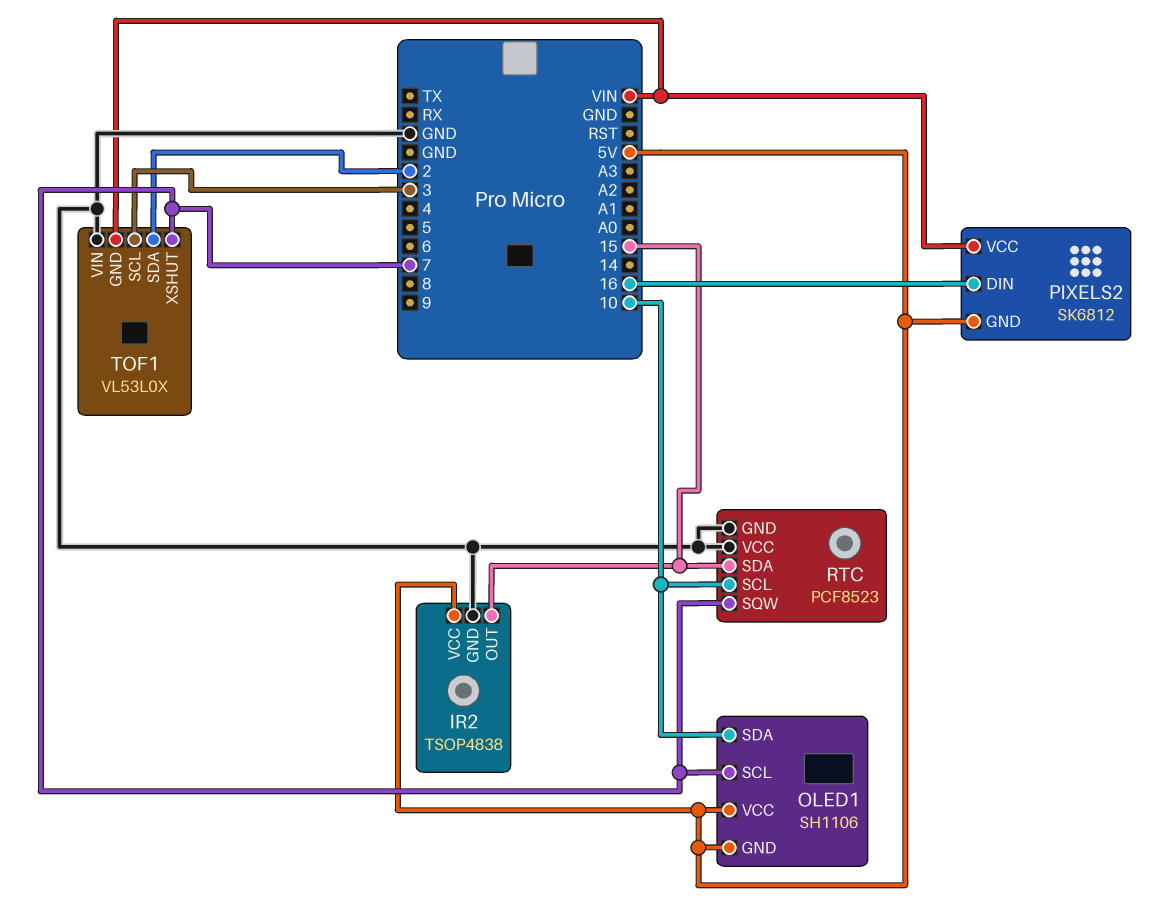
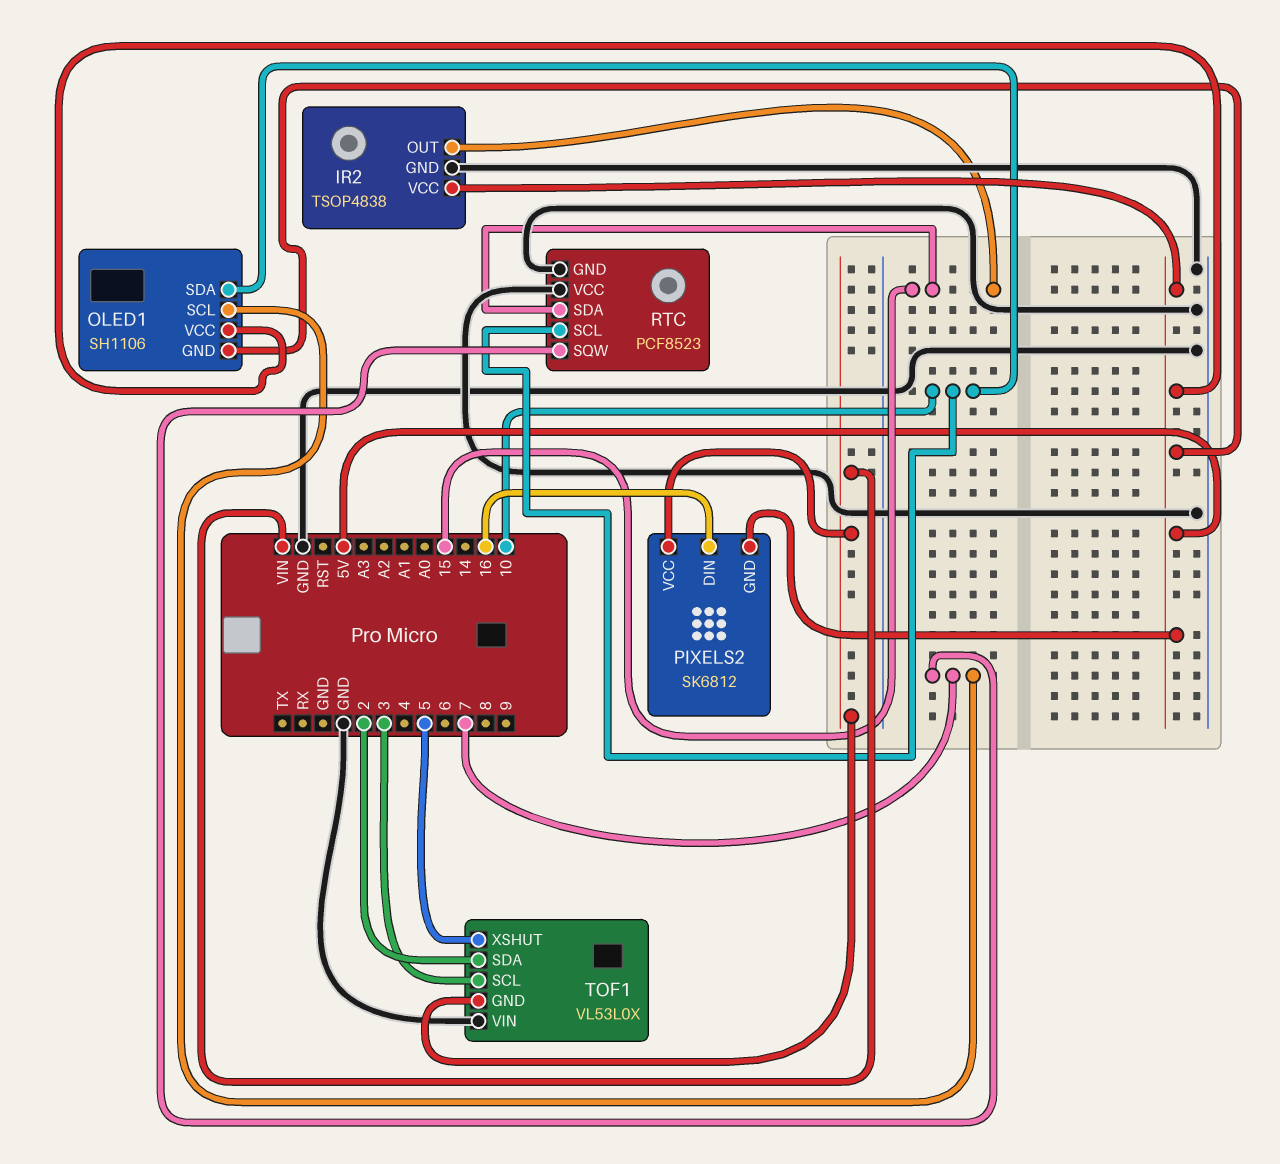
TOF1 pin XSHUT: 7 -> 5

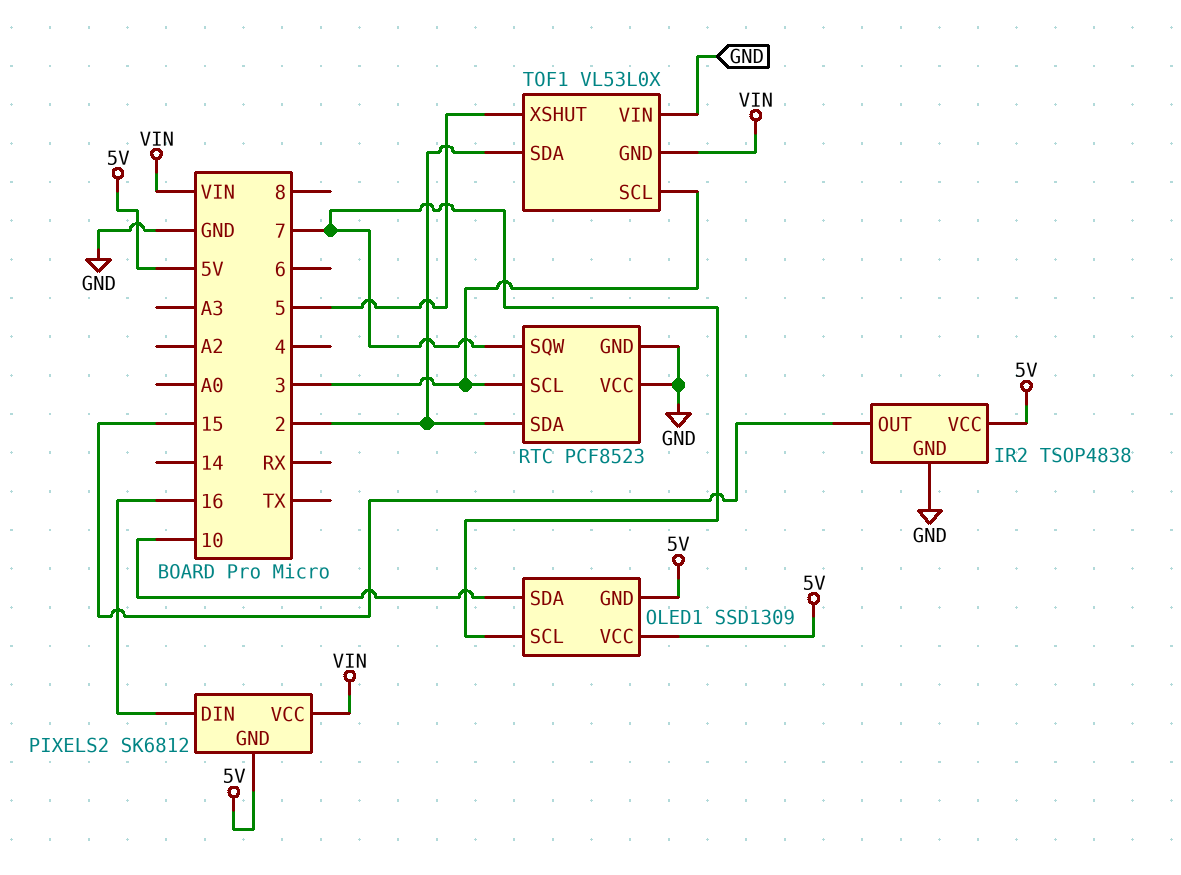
OLED1: SH1106 -> SSD1309
RTC pin SCL: 10 -> 3
RTC pin SDA: 15 -> 2

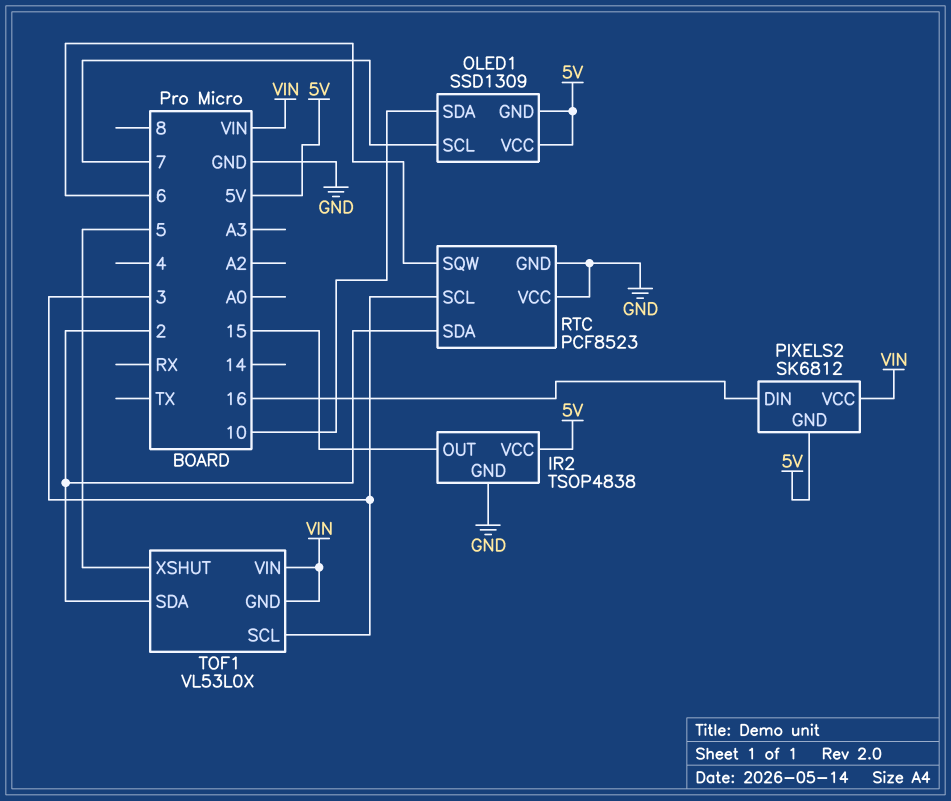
RTC pin SQW: 7 -> 6
TOF1 pin VIN: GND -> VIN

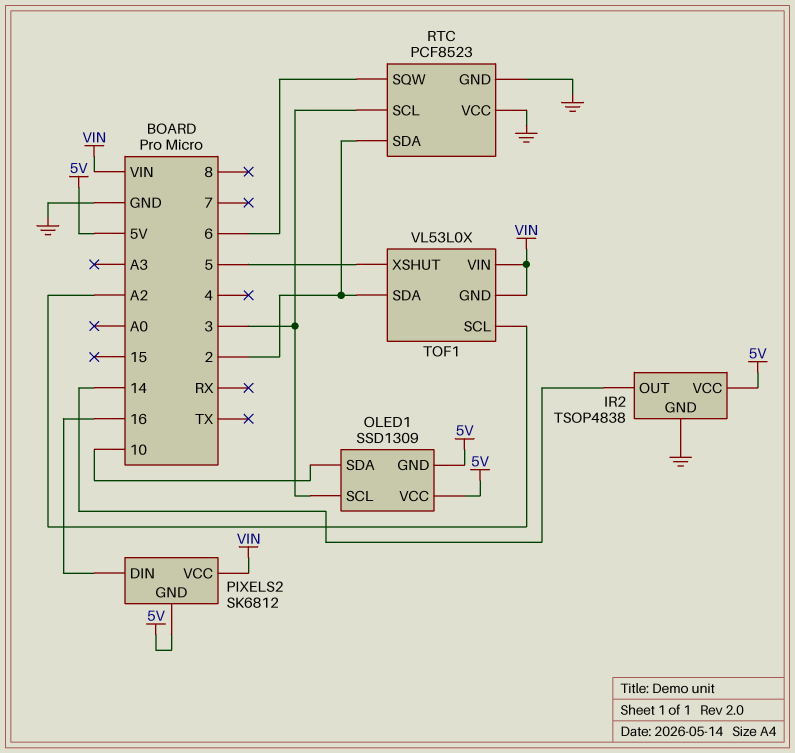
IR2 pin OUT: 15 -> 14
OLED1 pin SCL: 7 -> 3
TOF1 pin SCL: 3 -> A2

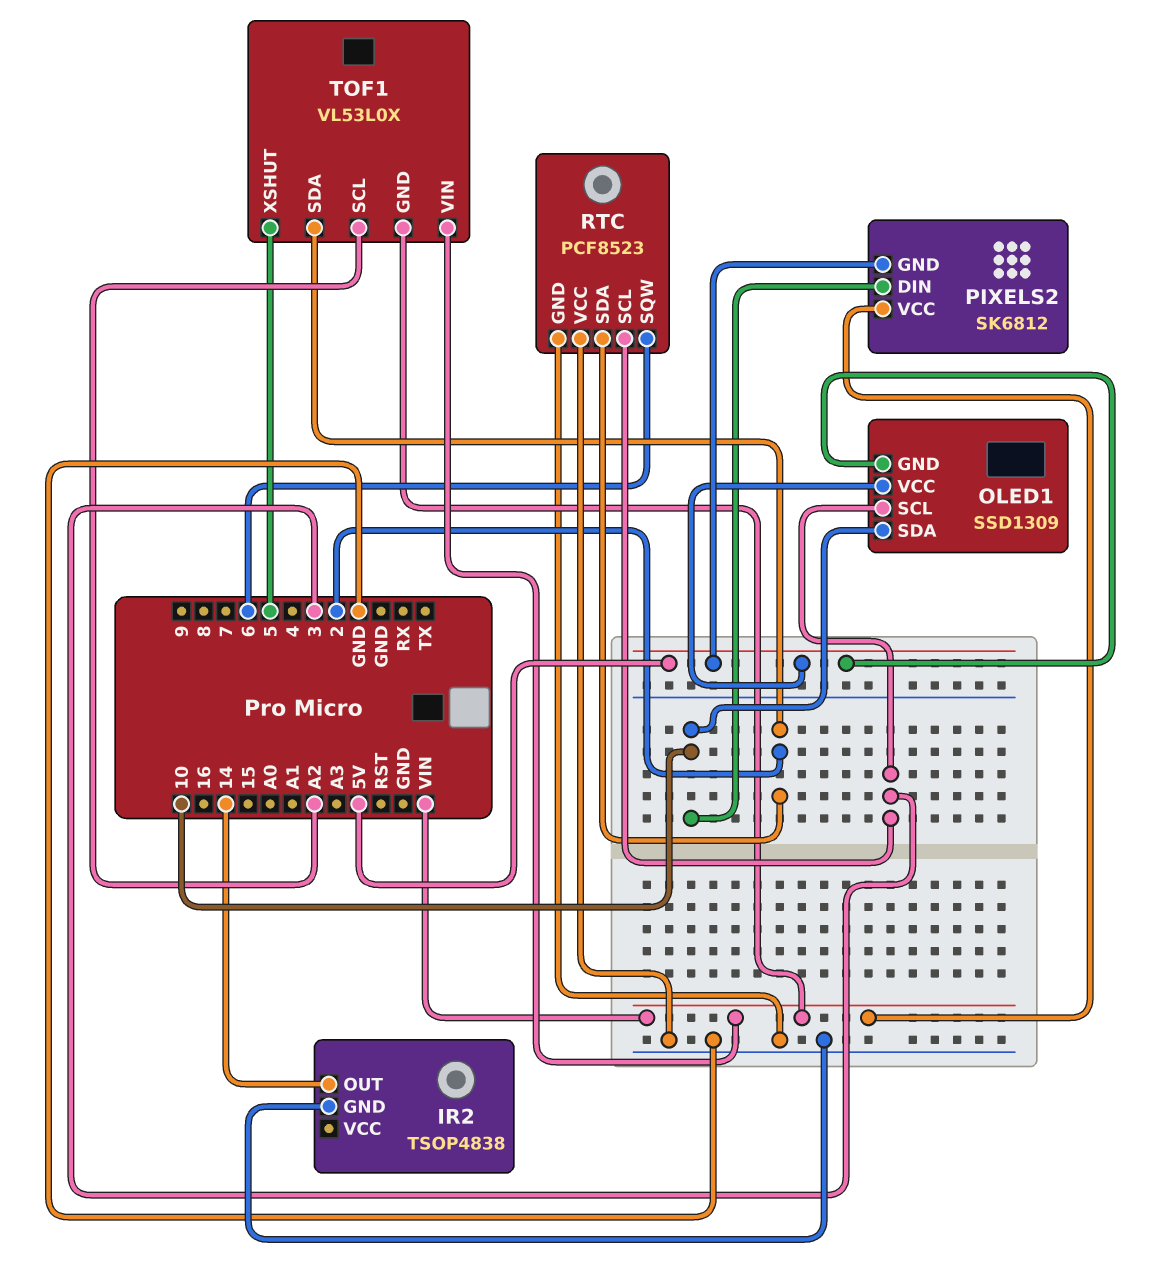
IR2 pin VCC: 5V -> none
PIXELS2 pin DIN: 16 -> 10

